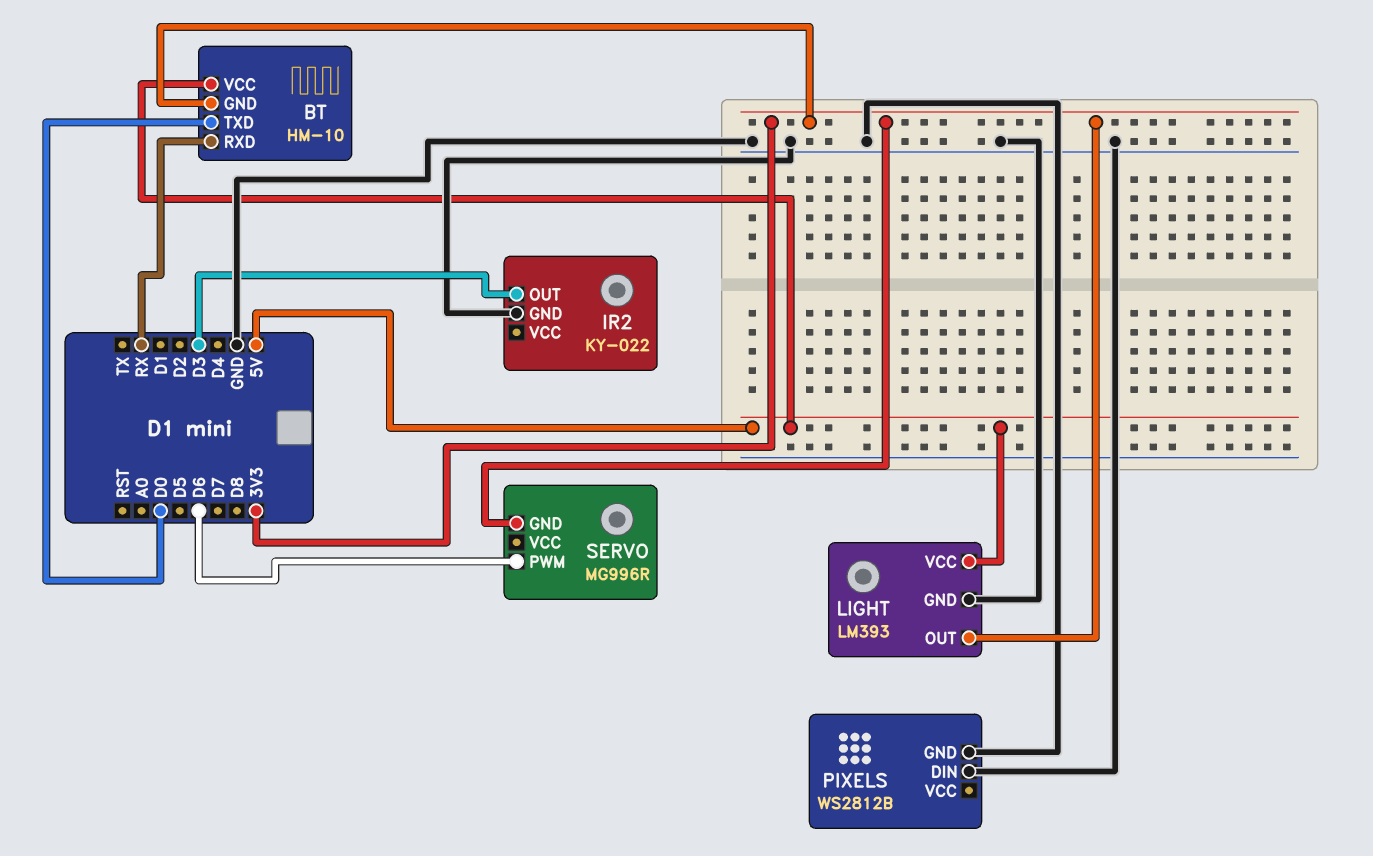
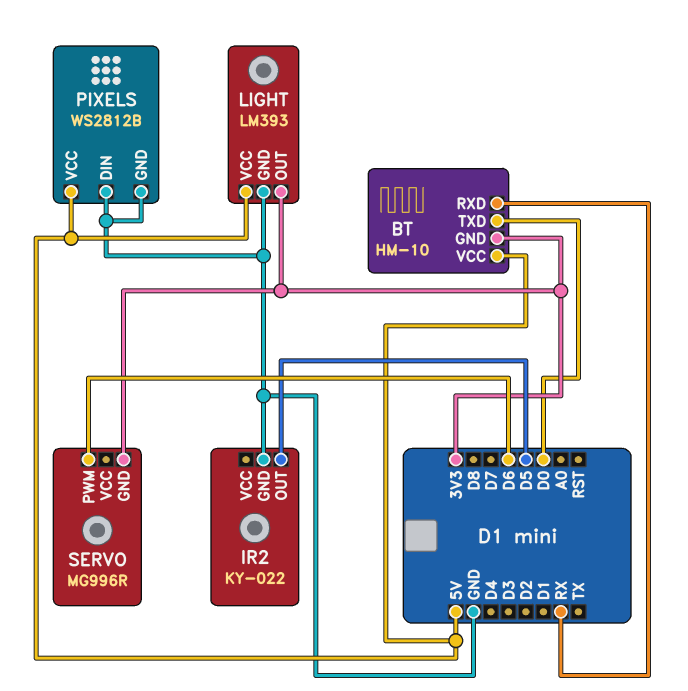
IR2 pin OUT: D3 -> D5
PIXELS pin VCC: none -> 5V

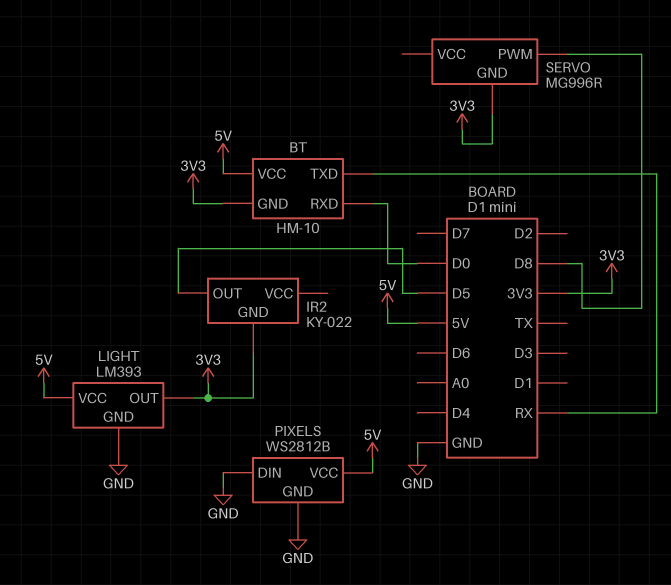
BT pin RXD: RX -> D0
BT pin TXD: D0 -> RX
IR2 pin GND: GND -> 3V3
SERVO pin PWM: D6 -> D8

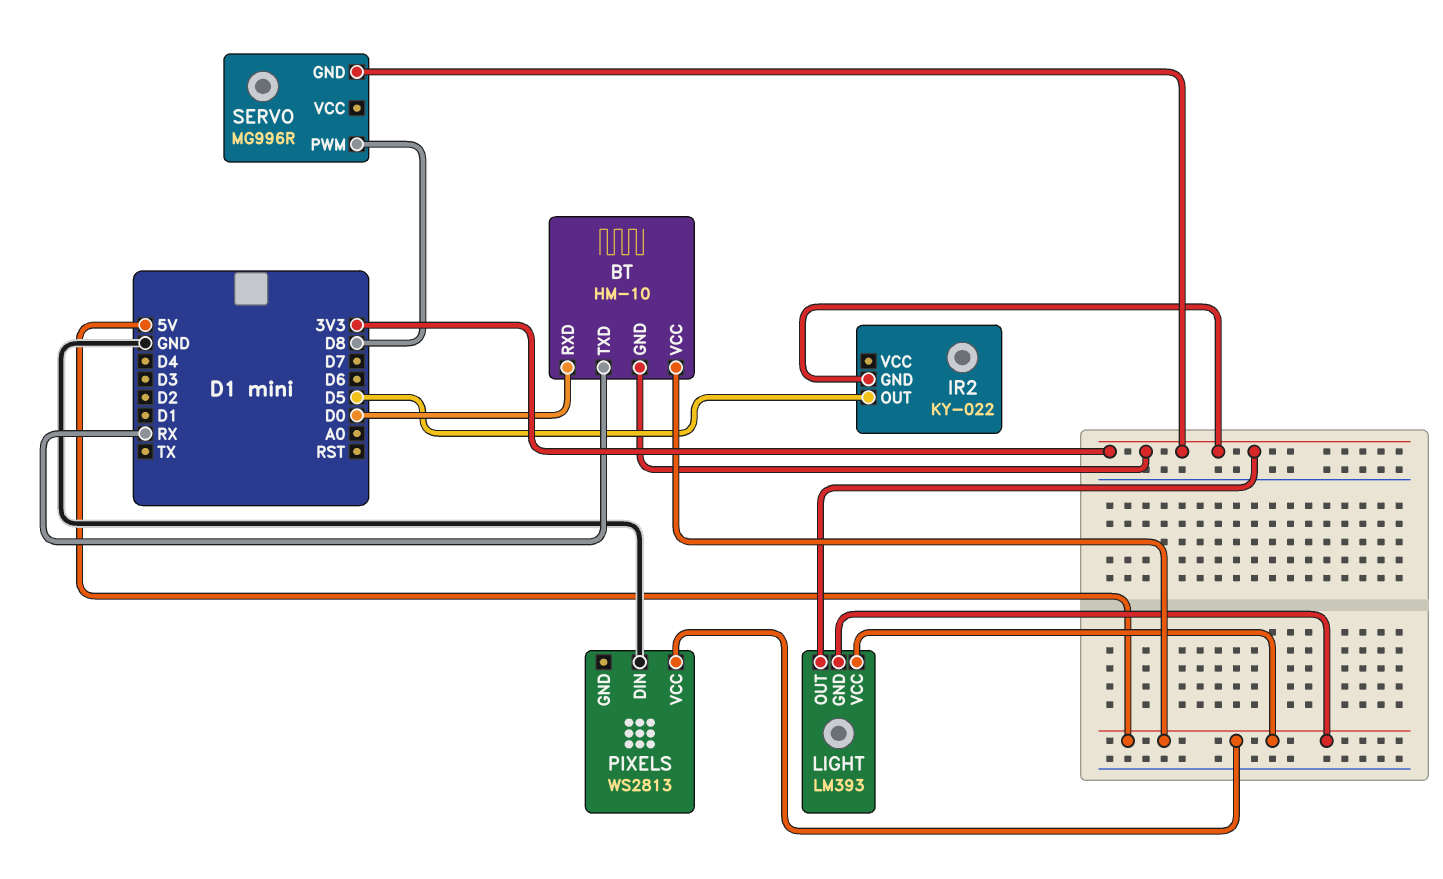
LIGHT pin GND: GND -> 5V
PIXELS: WS2812B -> WS2813
PIXELS pin GND: GND -> none

